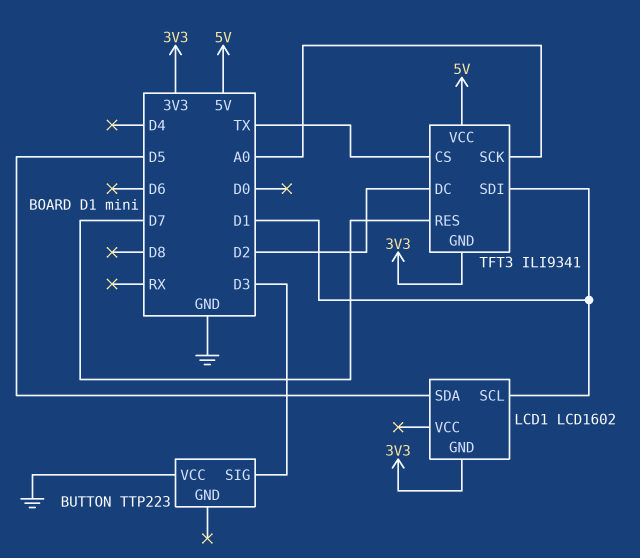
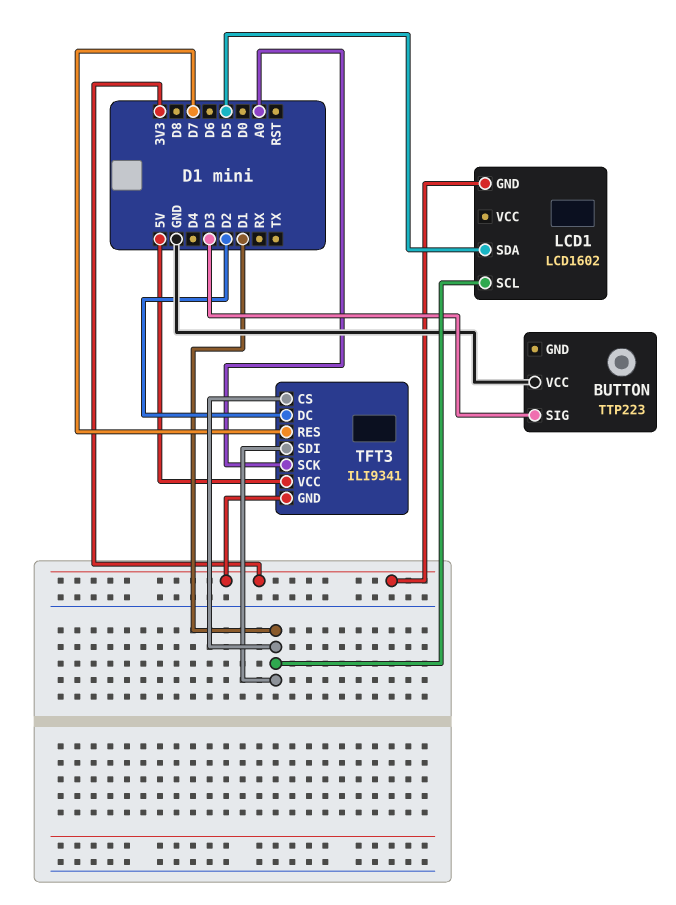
TFT3 pin CS: TX -> D1

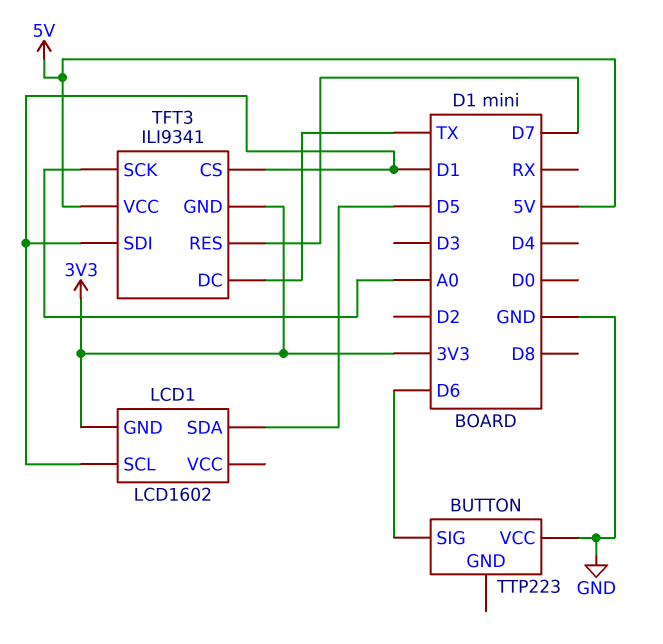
BUTTON pin SIG: D3 -> D6
TFT3 pin DC: D2 -> TX

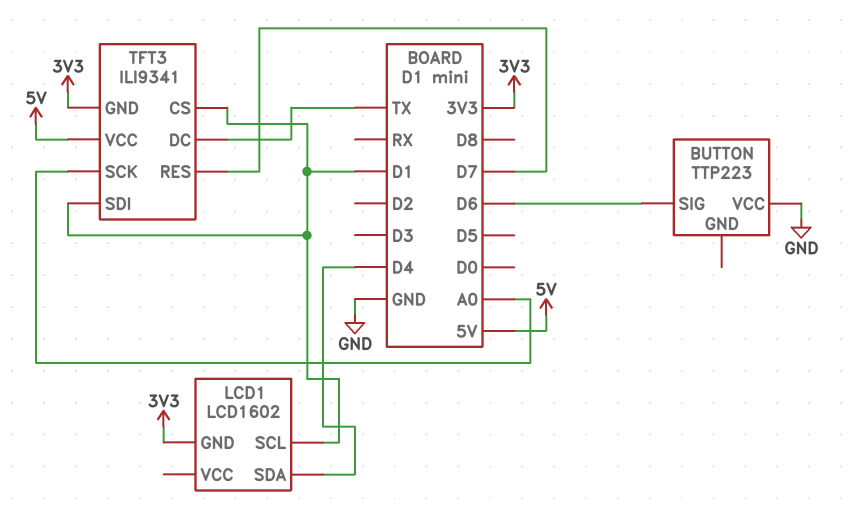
LCD1 pin SDA: D5 -> D4

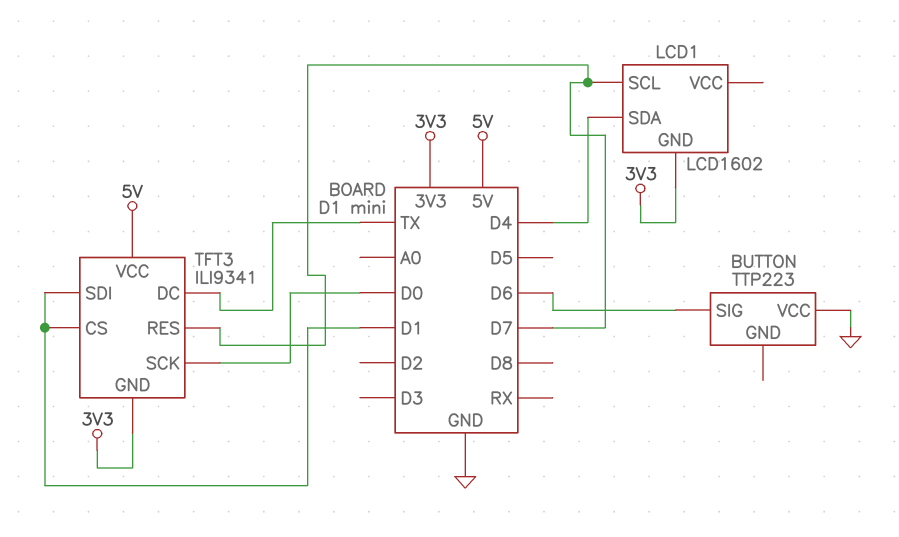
LCD1 pin SCL: D1 -> D7
TFT3 pin SCK: A0 -> D0

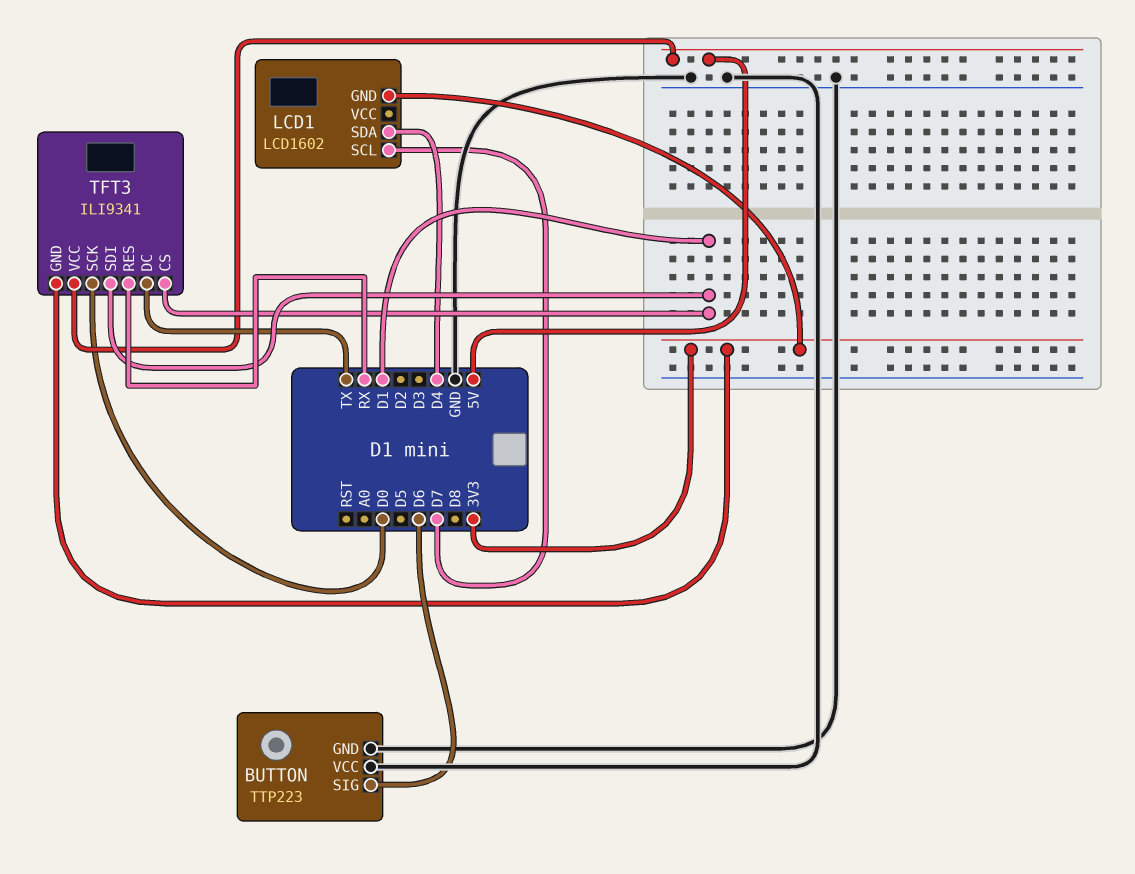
BUTTON pin GND: none -> GND
TFT3 pin RES: D7 -> RX

